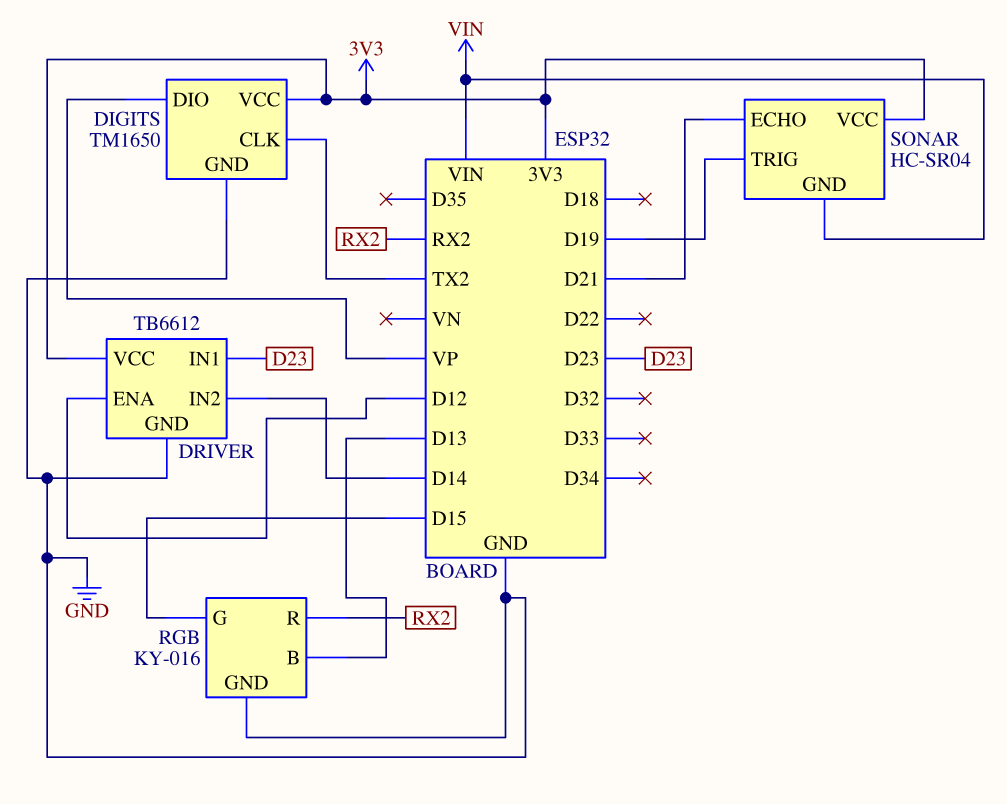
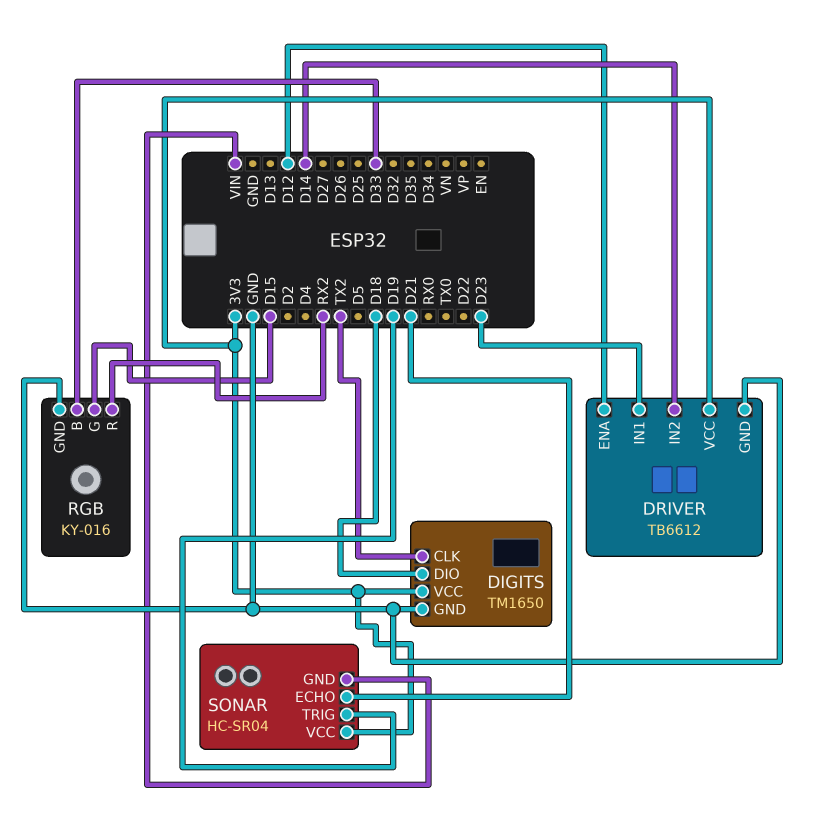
DIGITS pin DIO: VP -> D18
RGB pin B: D13 -> D33

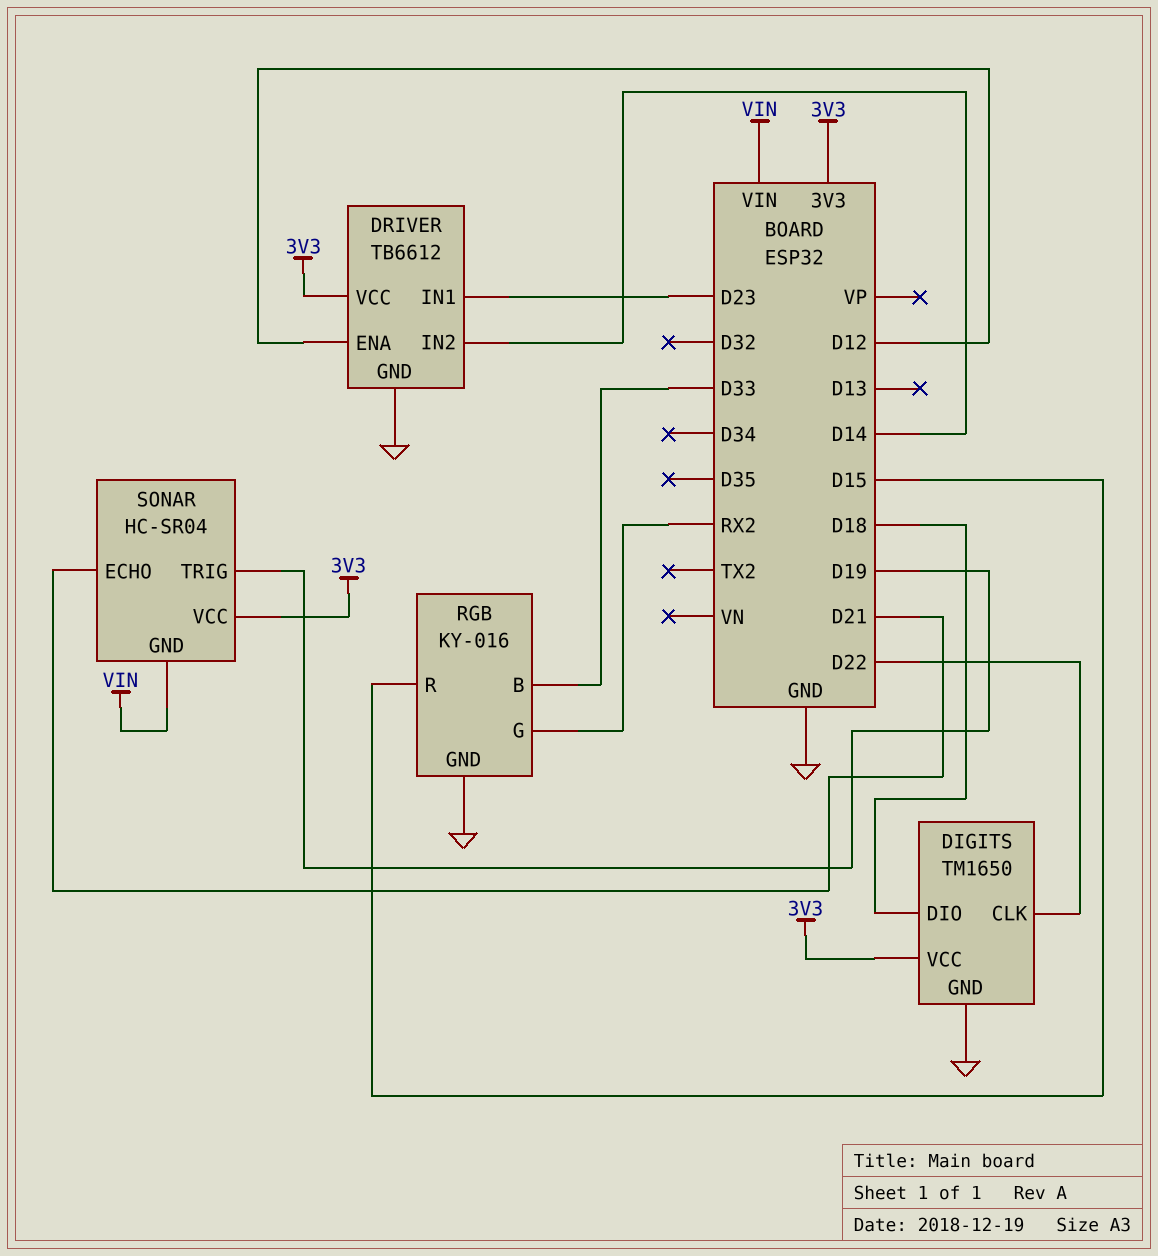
DIGITS pin CLK: TX2 -> D22
RGB pin G: D15 -> RX2
RGB pin R: RX2 -> D15

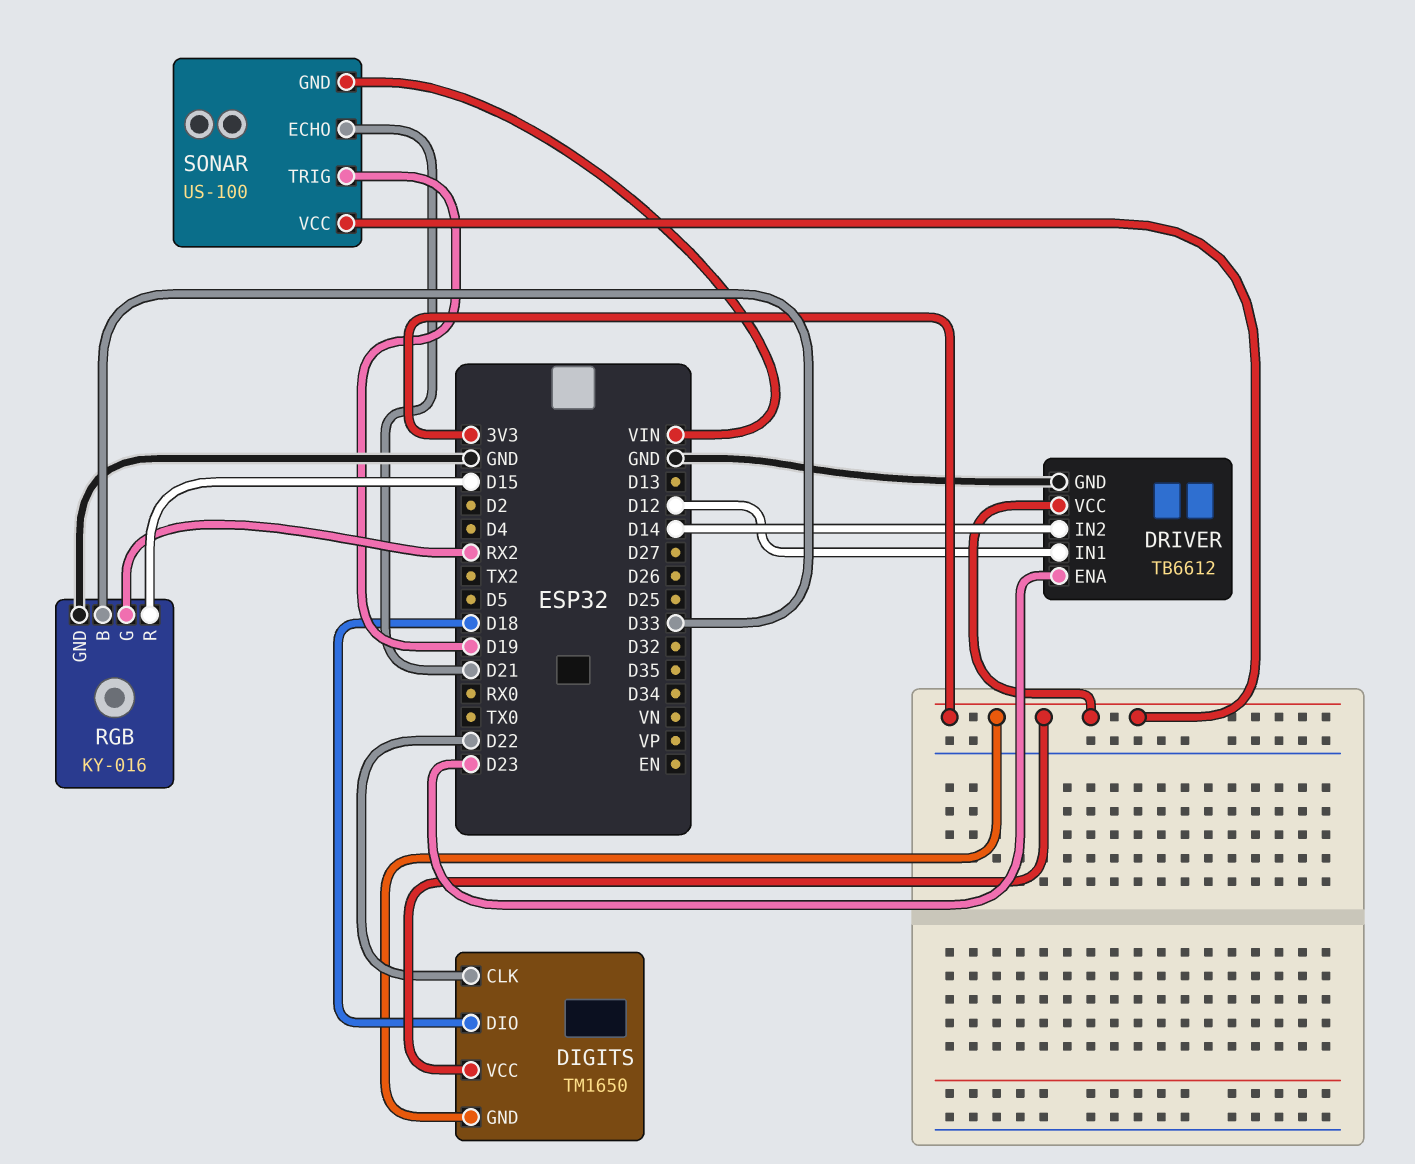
DIGITS pin GND: GND -> 3V3
DRIVER pin ENA: D12 -> D23
DRIVER pin IN1: D23 -> D12
SONAR: HC-SR04 -> US-100

